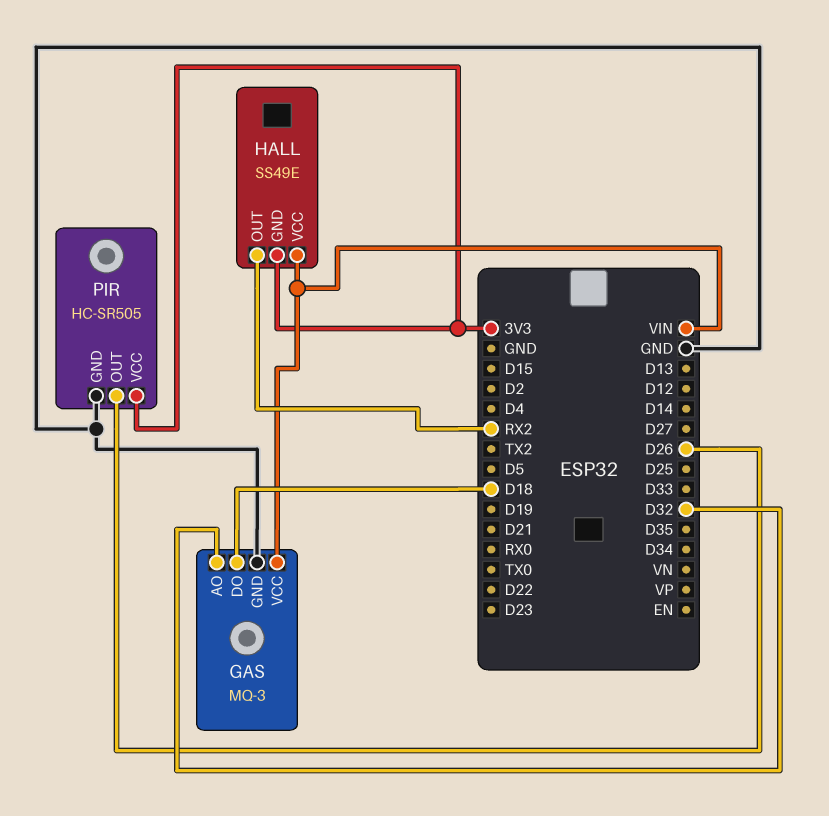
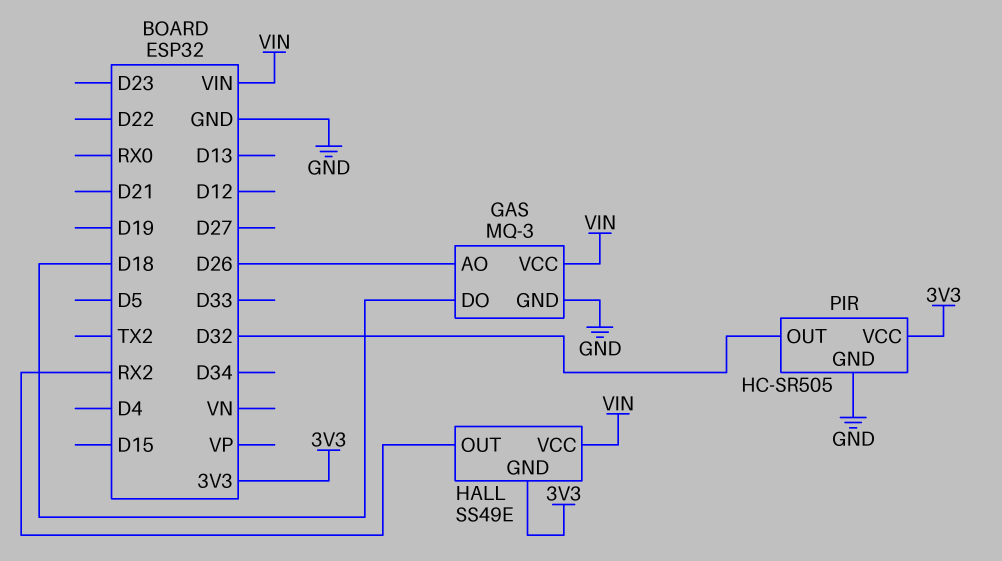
GAS pin AO: D32 -> D26
PIR pin OUT: D26 -> D32

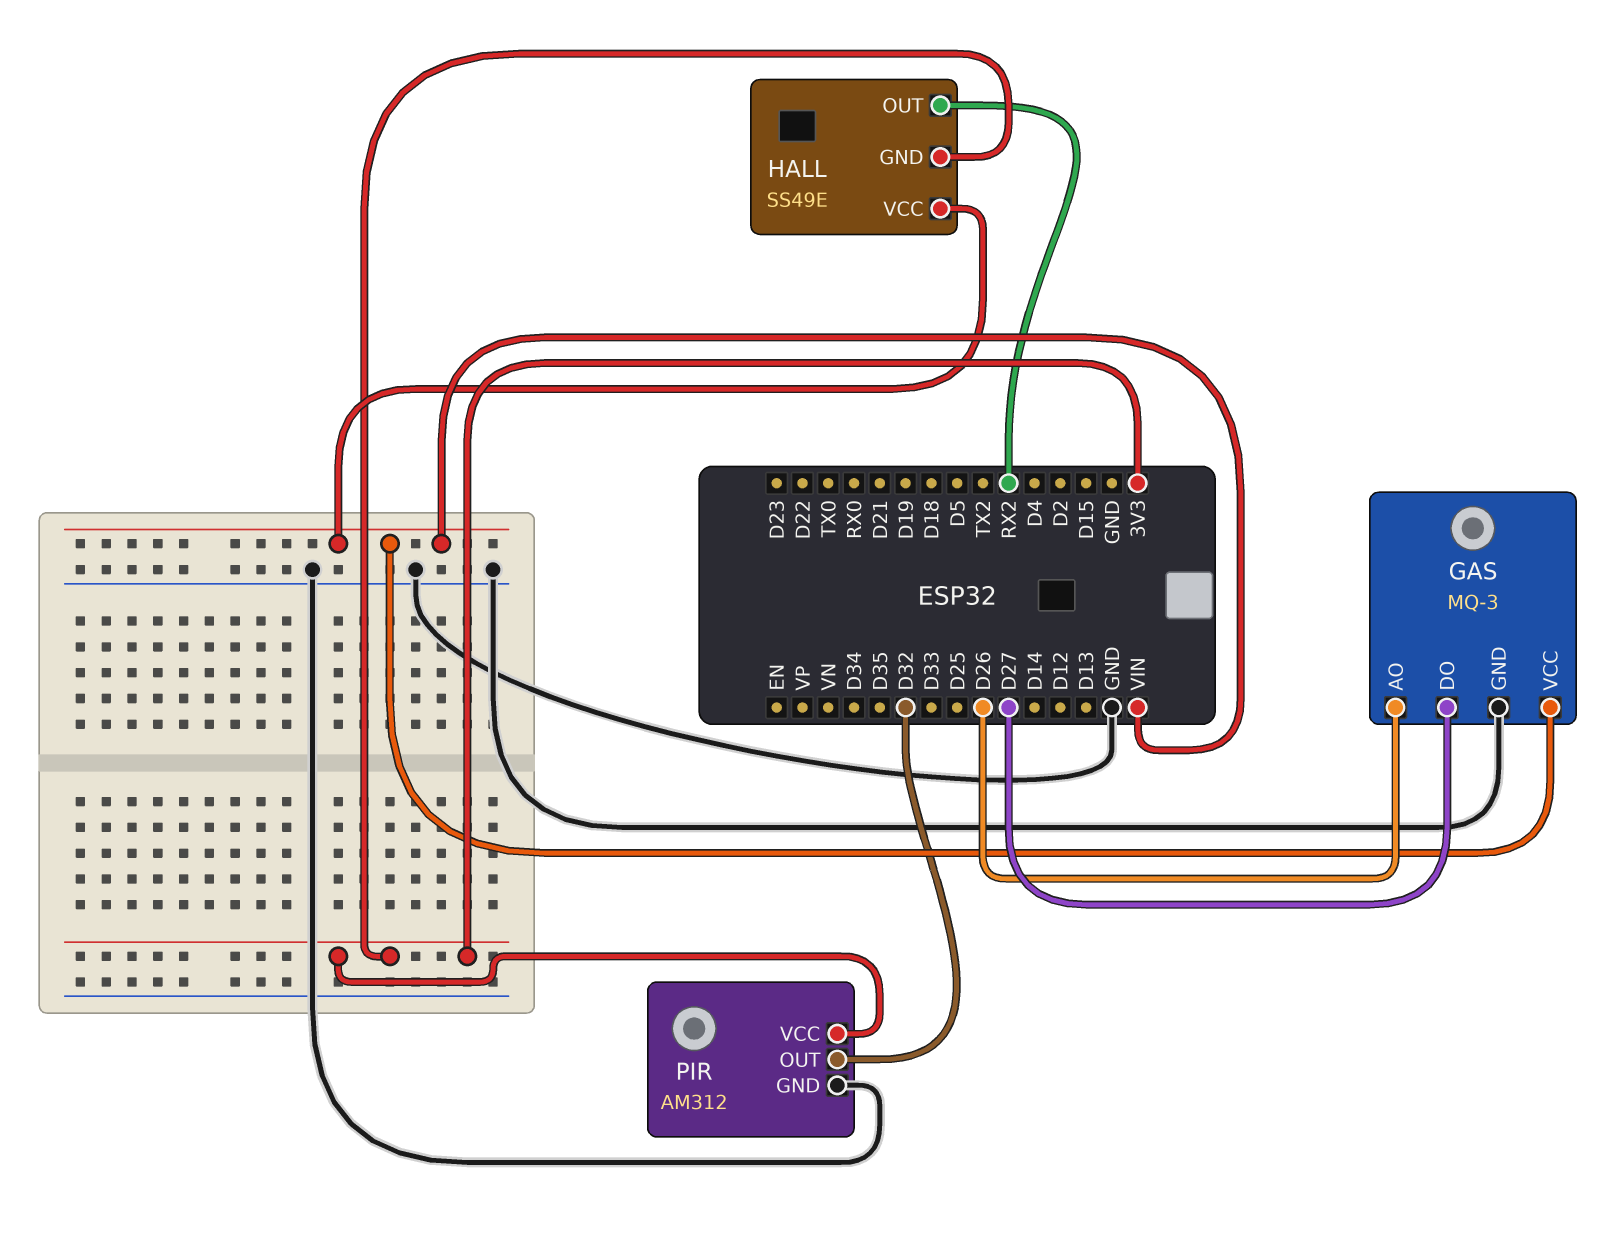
GAS pin DO: D18 -> D27
PIR: HC-SR505 -> AM312

